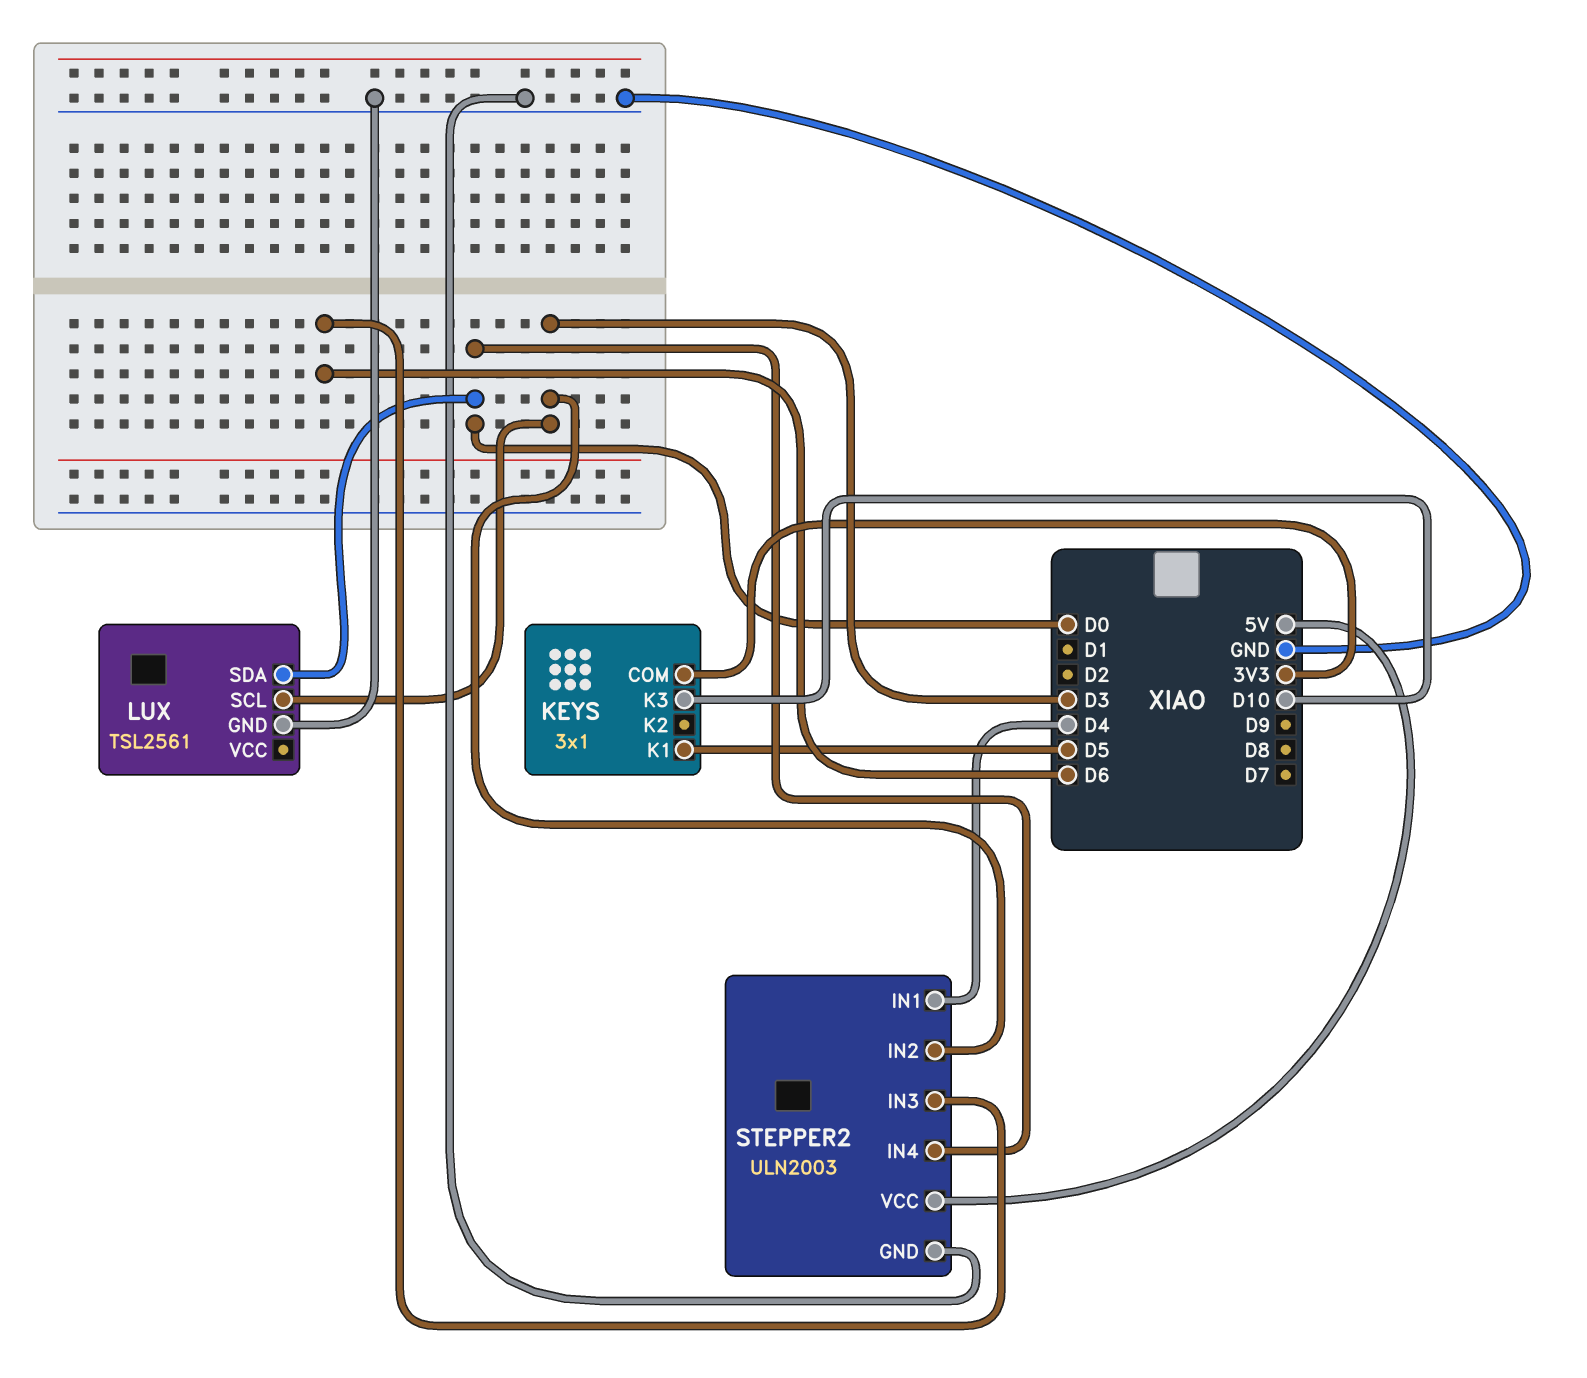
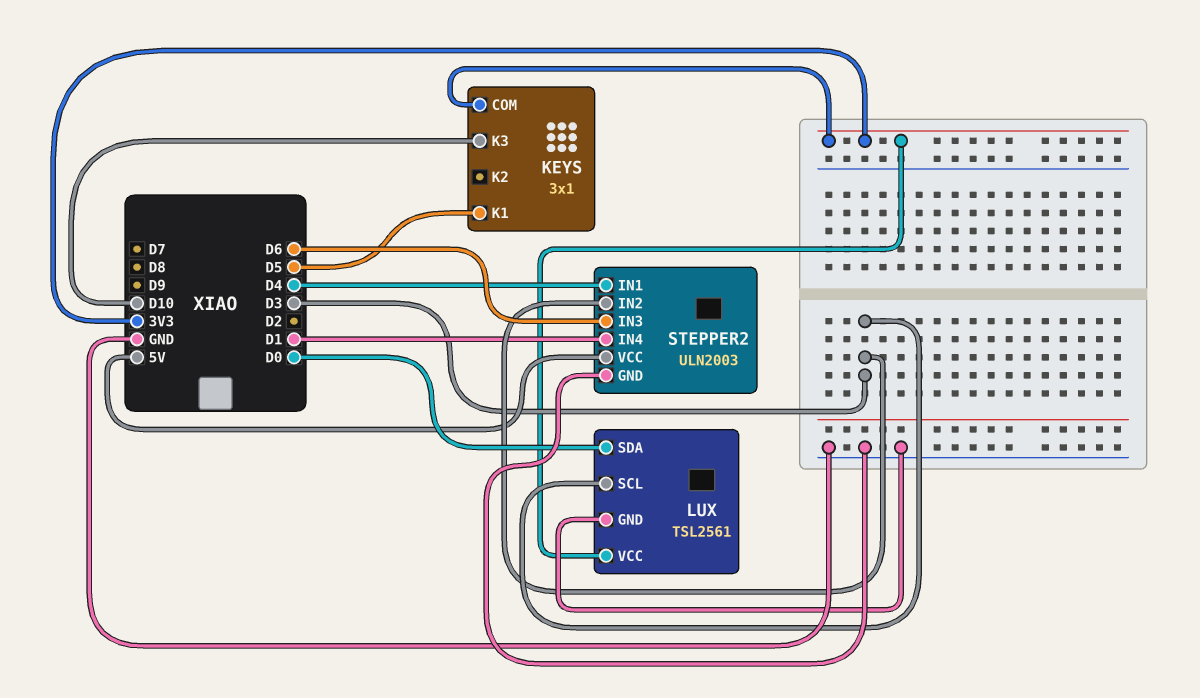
LUX pin VCC: none -> 3V3
STEPPER2 pin IN4: D0 -> D1

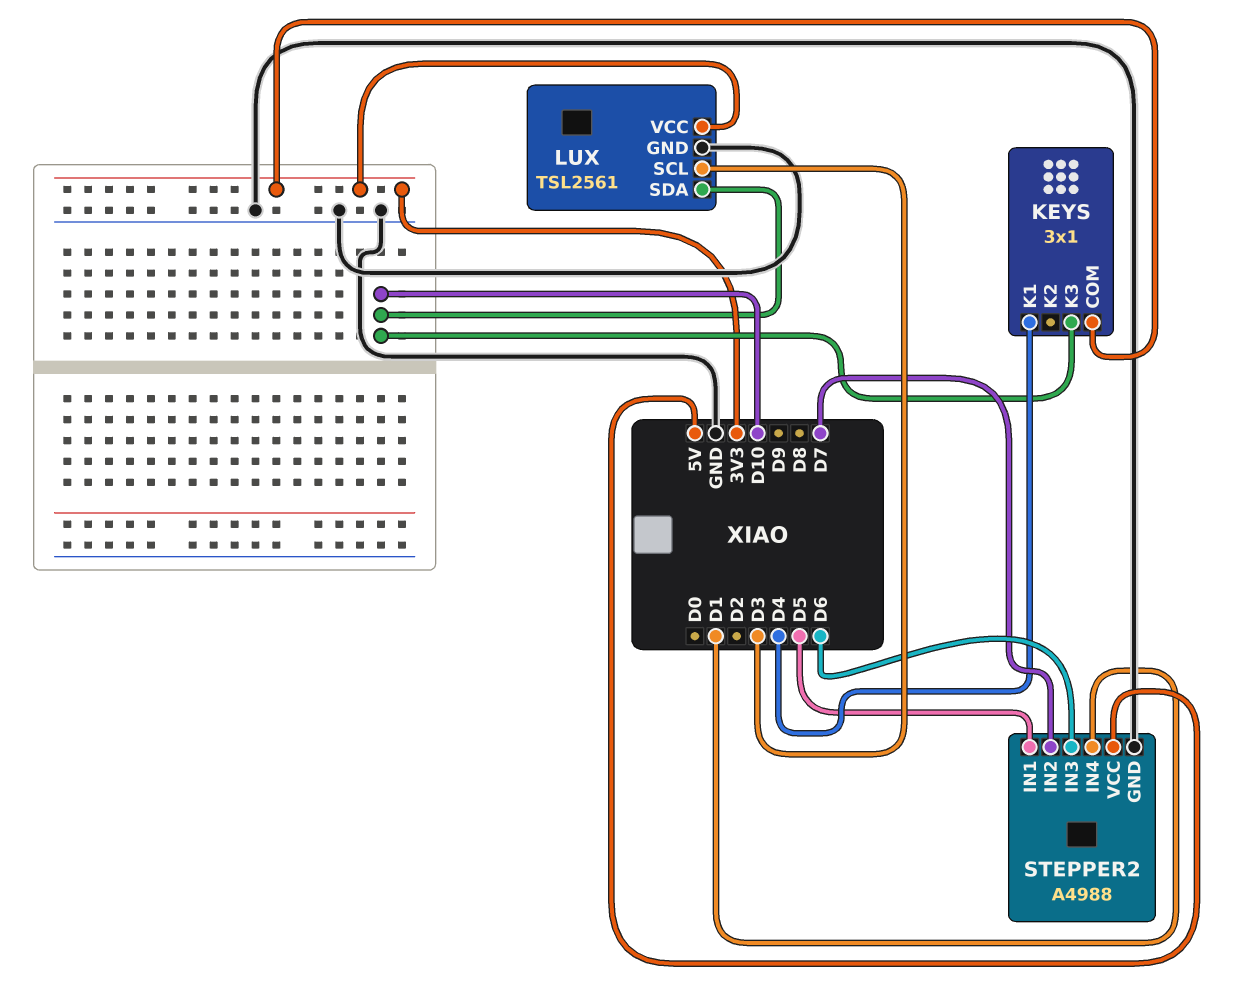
KEYS pin K1: D5 -> D4
LUX pin SDA: D0 -> D10
STEPPER2: ULN2003 -> A4988
STEPPER2 pin IN1: D4 -> D5
STEPPER2 pin IN2: D3 -> D7

